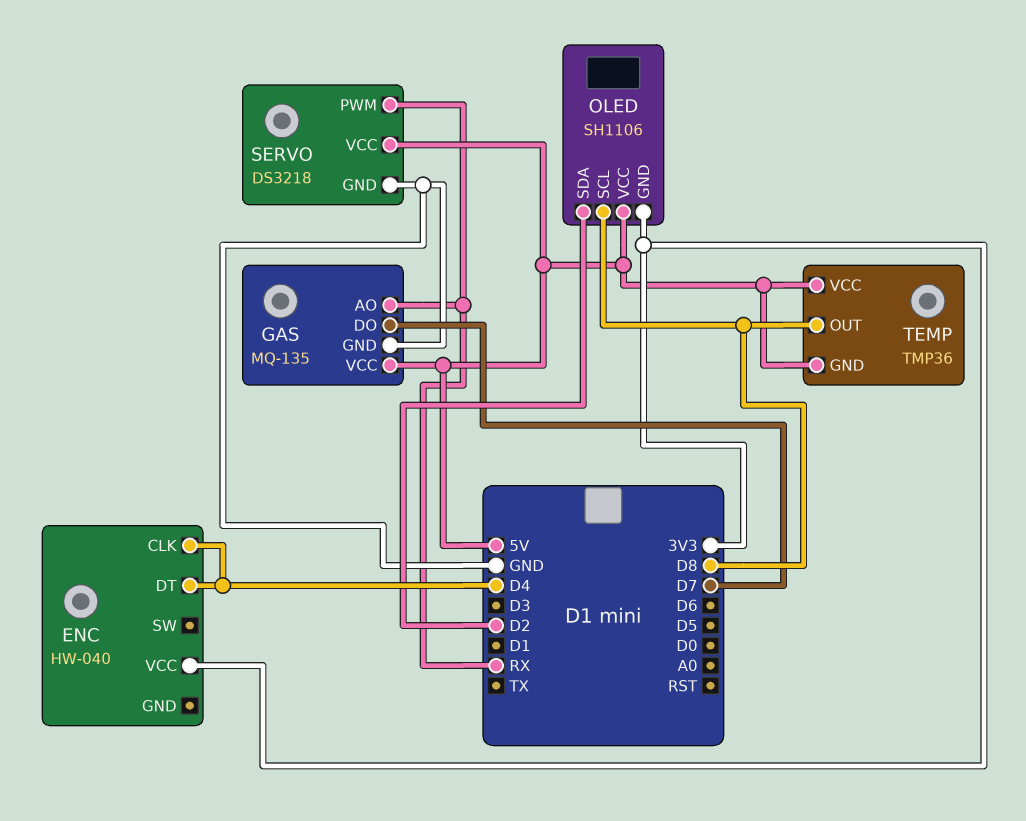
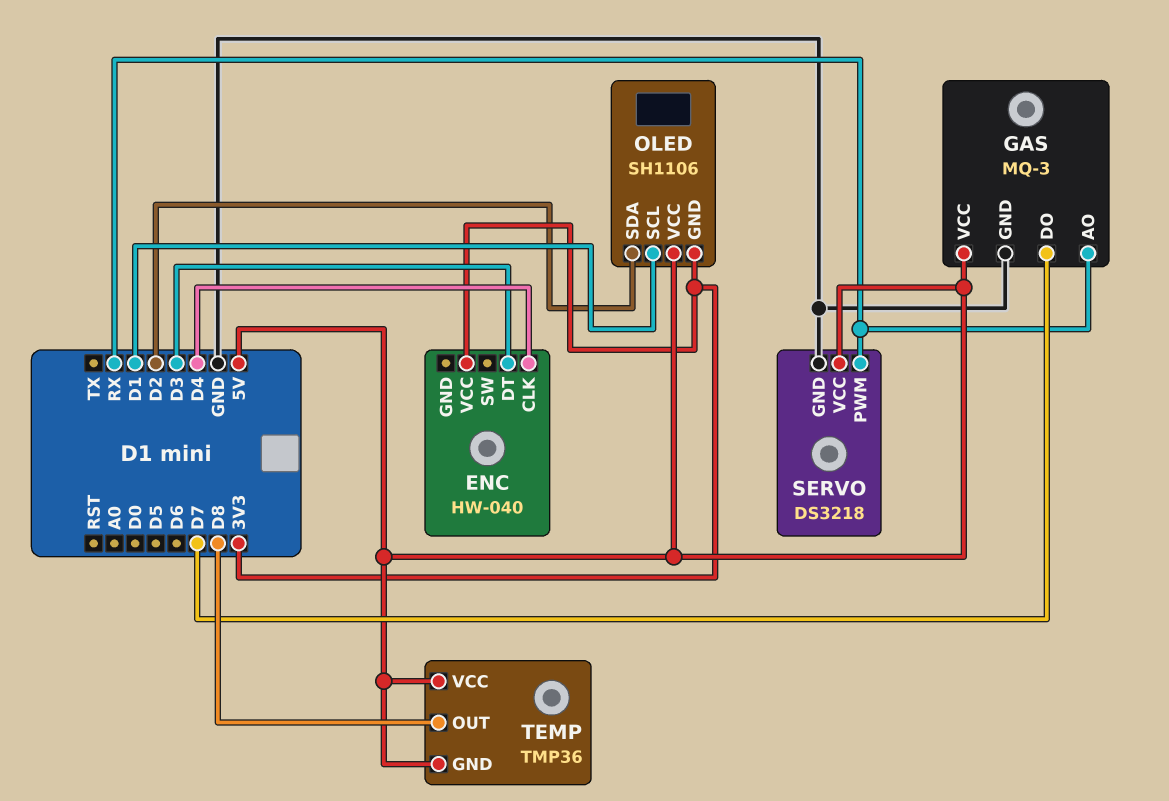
ENC pin DT: D4 -> D3
GAS: MQ-135 -> MQ-3
OLED pin SCL: D8 -> D1

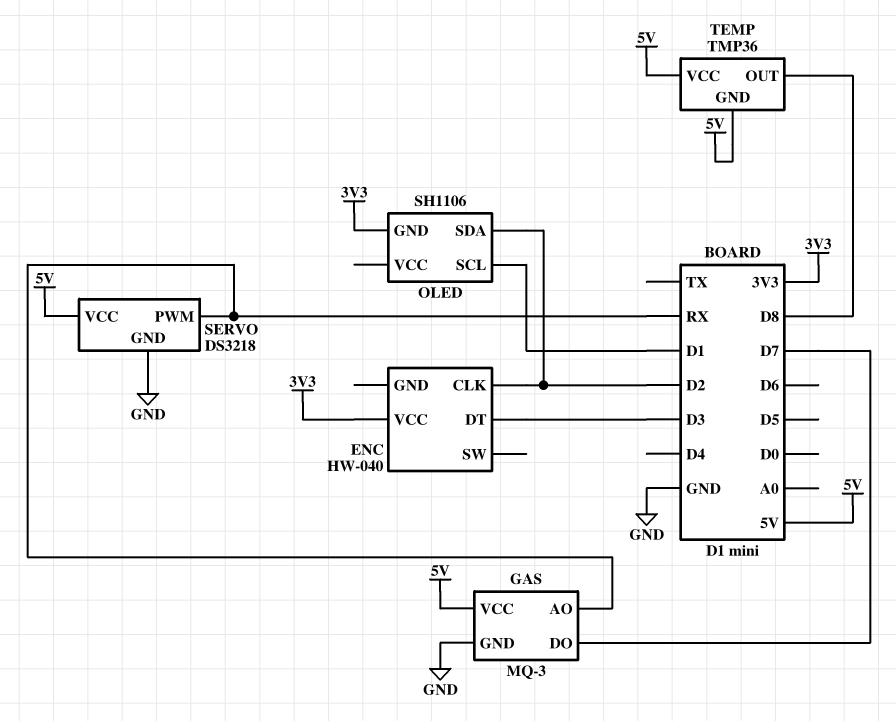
ENC pin CLK: D4 -> D2
OLED pin VCC: 5V -> none

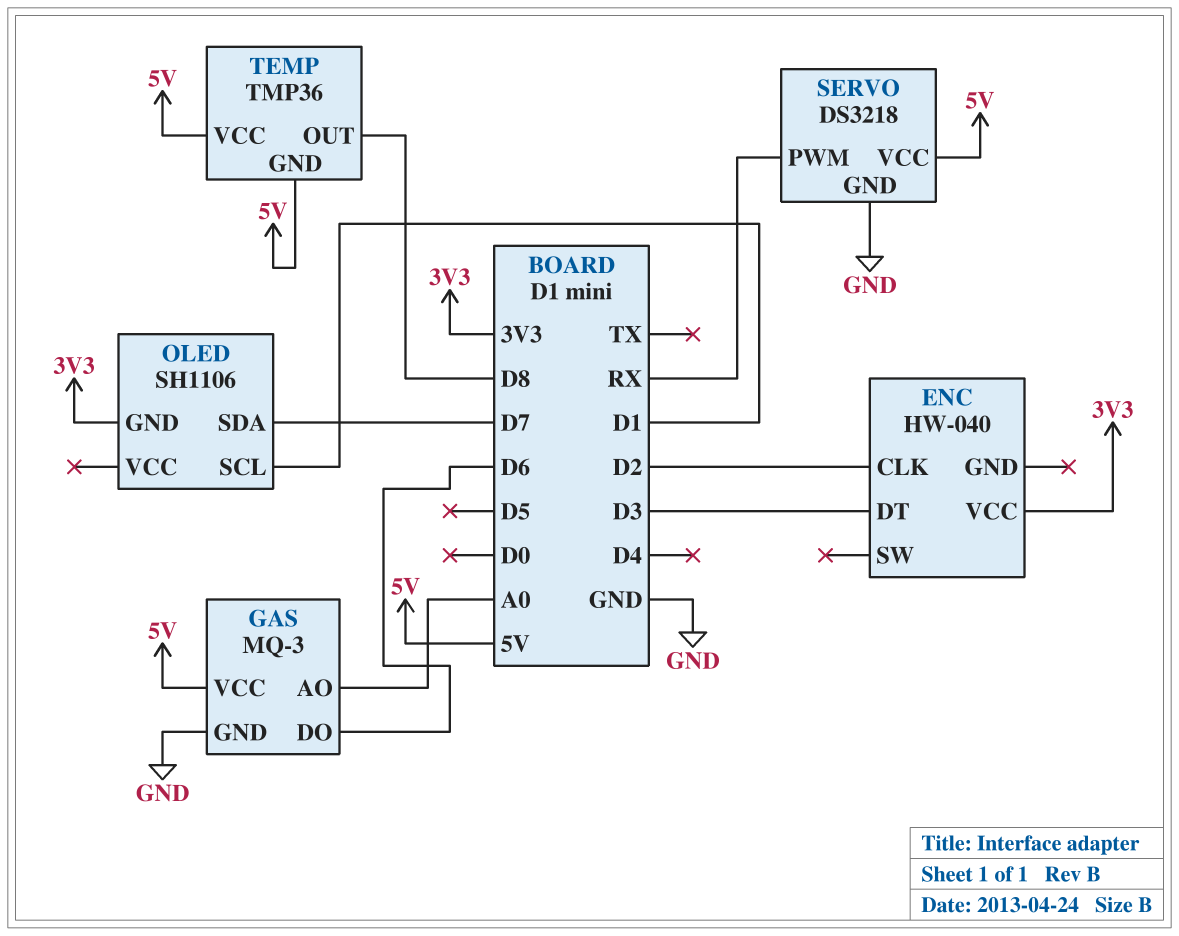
GAS pin AO: RX -> A0
GAS pin DO: D7 -> D6
OLED pin SDA: D2 -> D7

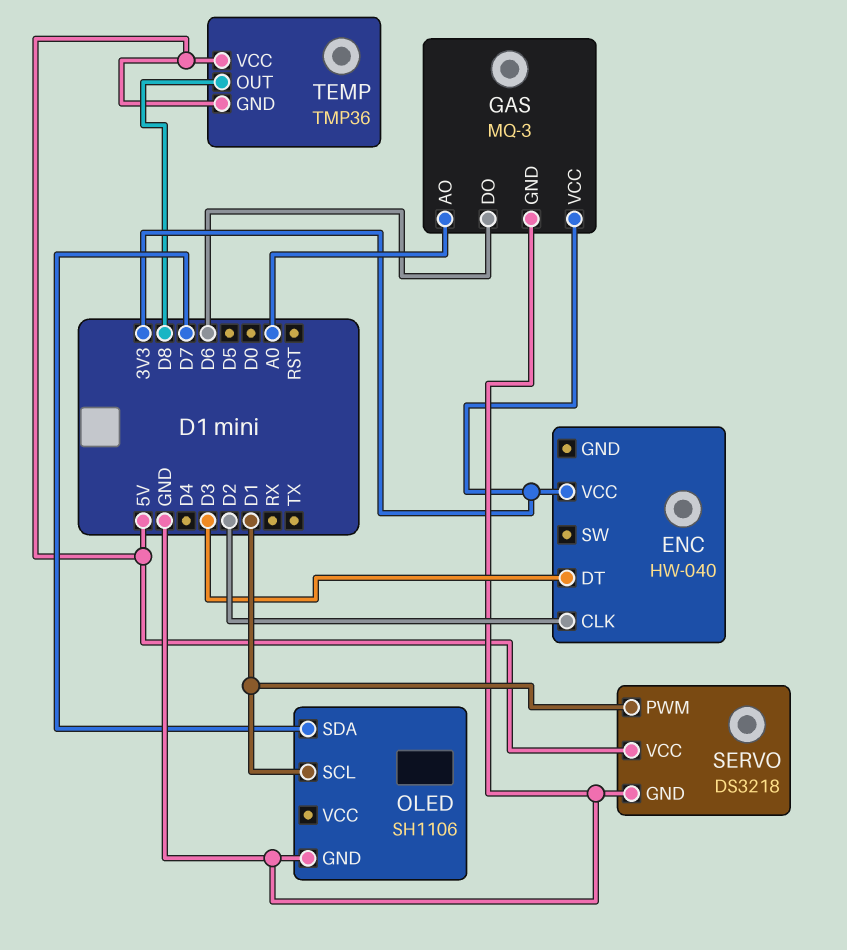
GAS pin VCC: 5V -> 3V3
OLED pin GND: 3V3 -> GND
SERVO pin PWM: RX -> D1

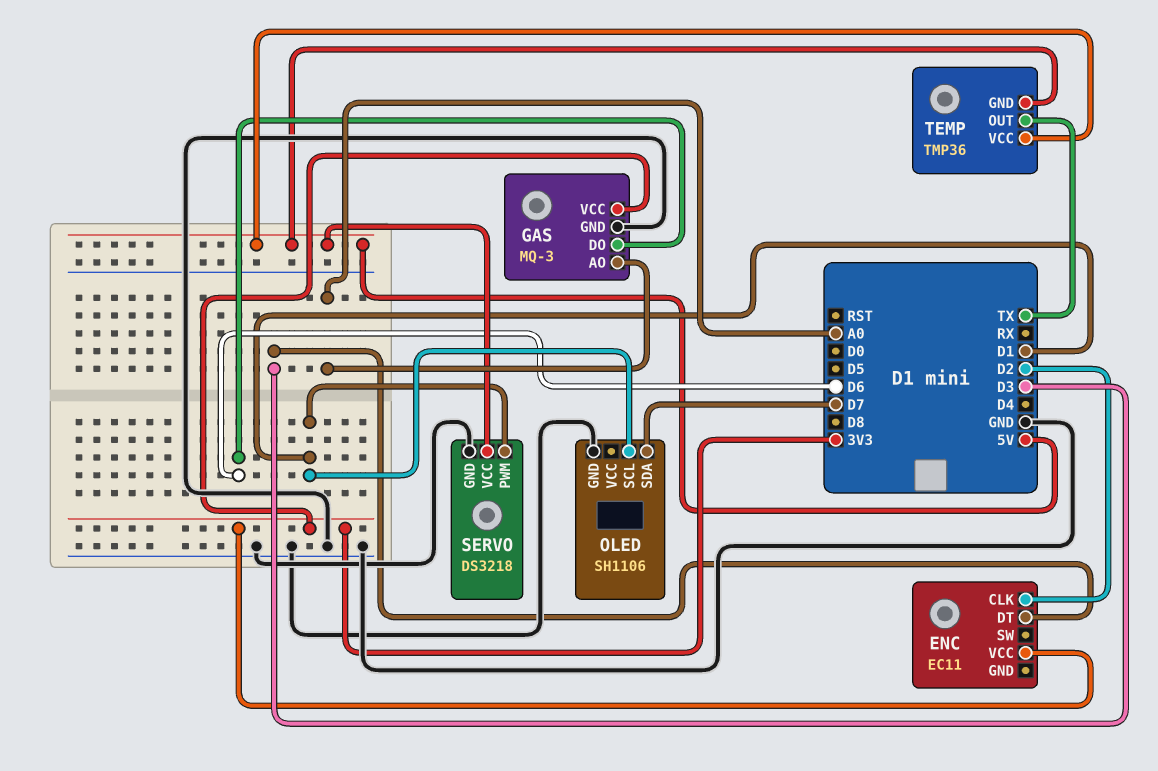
ENC: HW-040 -> EC11
TEMP pin OUT: D8 -> TX

